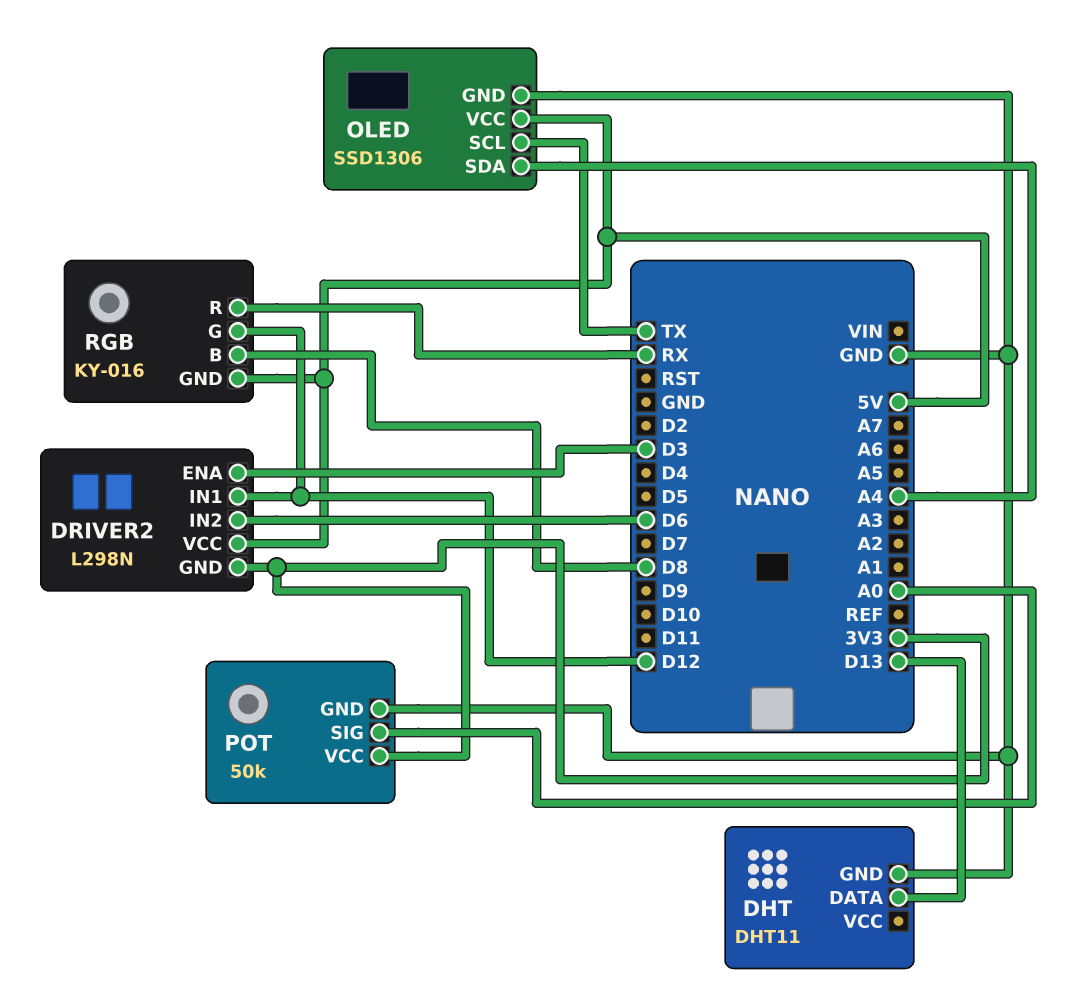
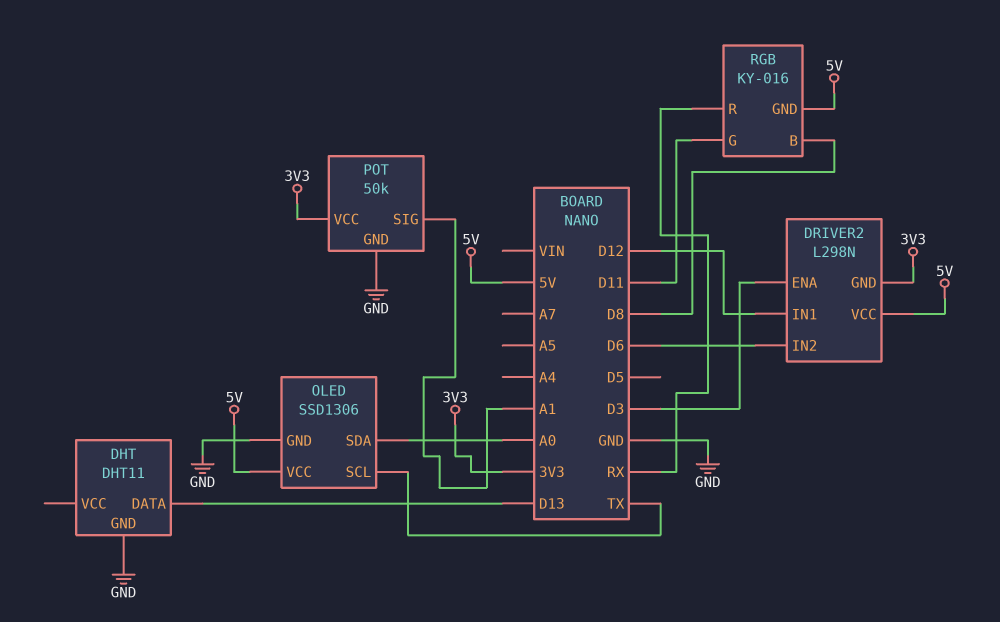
OLED pin SDA: A4 -> A0
POT pin SIG: A0 -> A1
RGB pin G: D12 -> D11

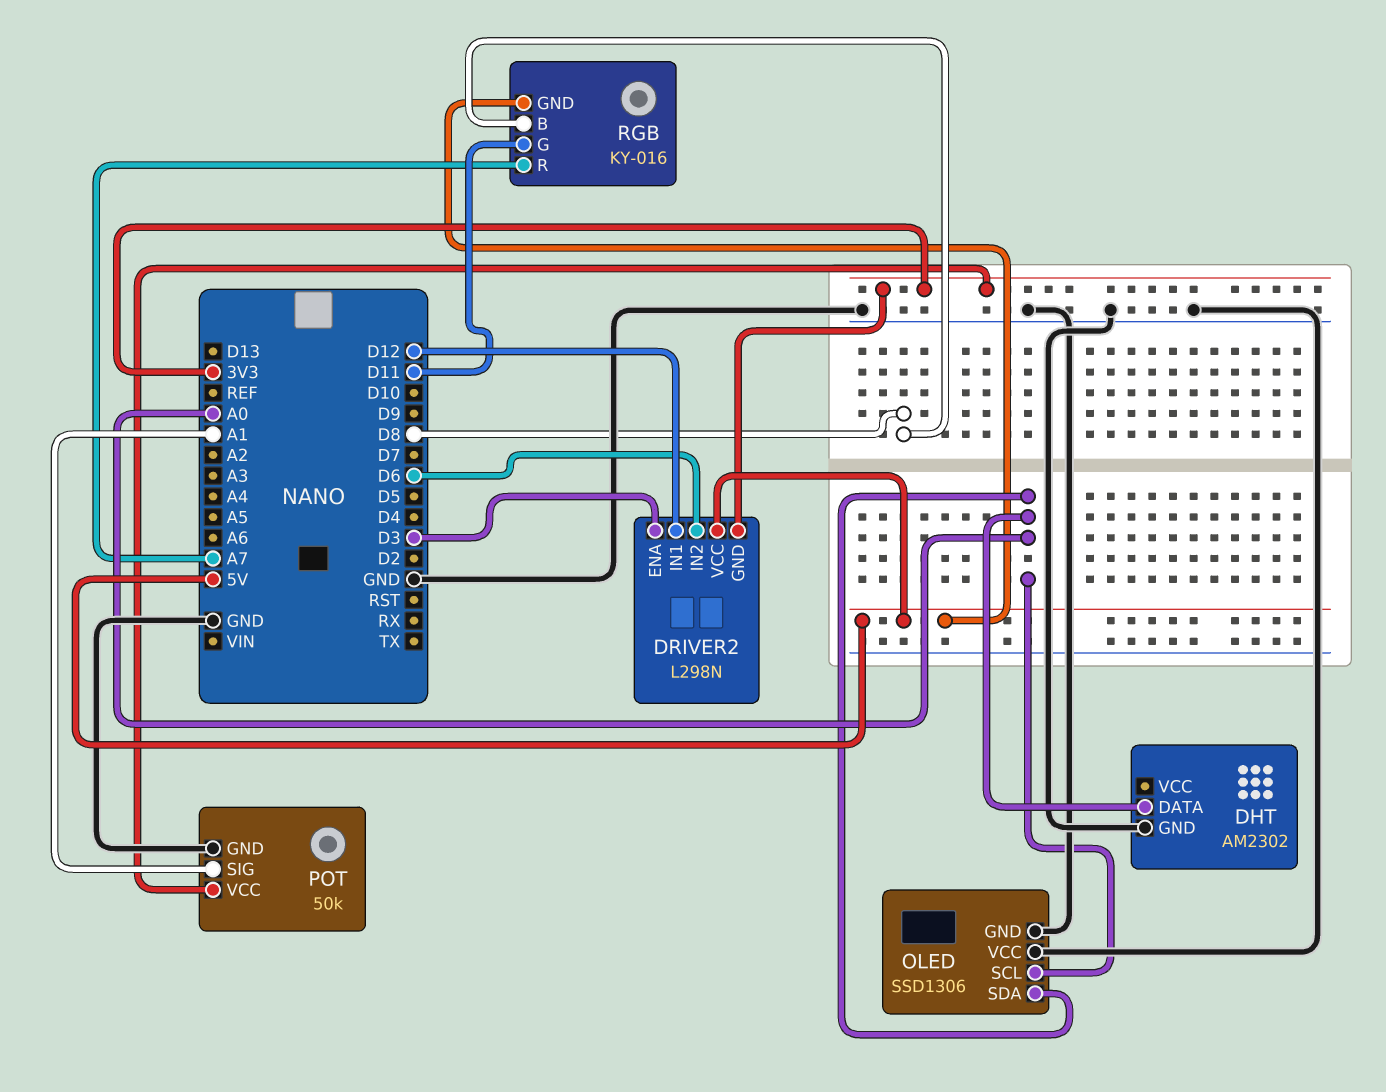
DHT: DHT11 -> AM2302
DHT pin DATA: D13 -> A0
OLED pin SCL: TX -> A0
OLED pin VCC: 5V -> GND
RGB pin R: RX -> A7

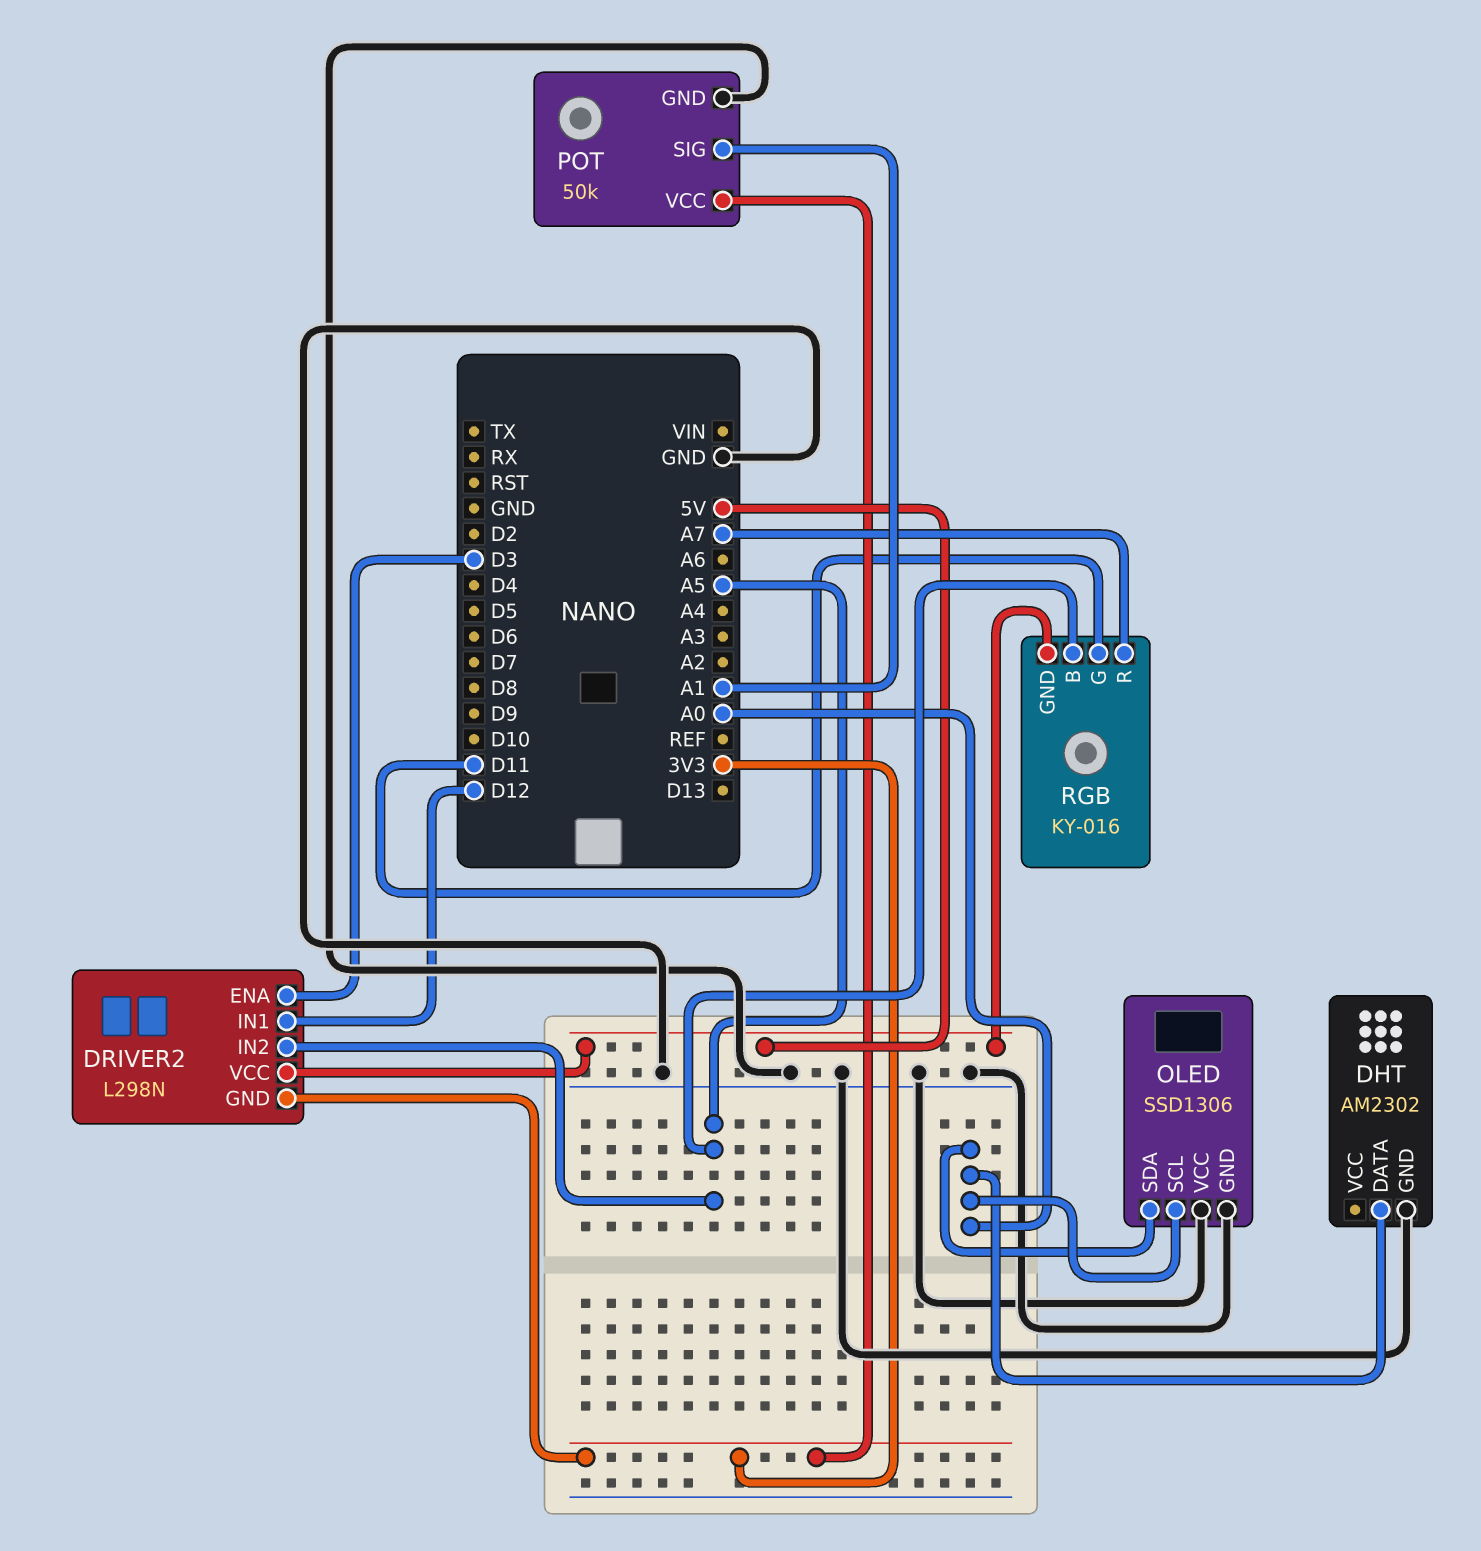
DRIVER2 pin IN2: D6 -> A5
RGB pin B: D8 -> A5

